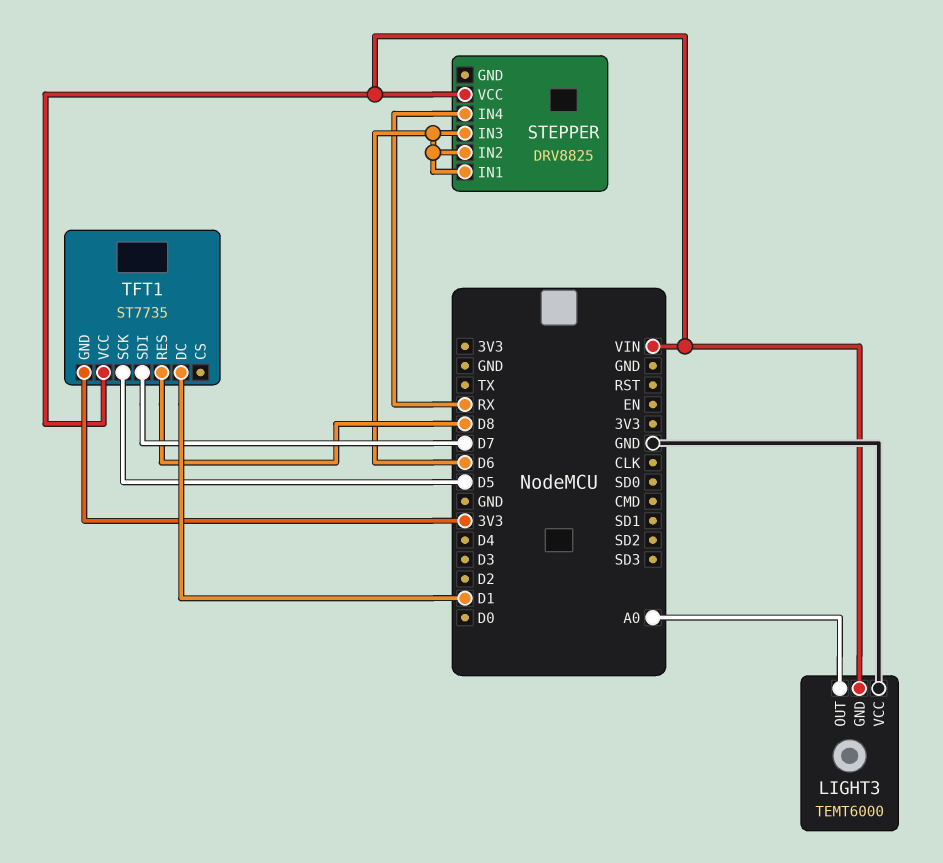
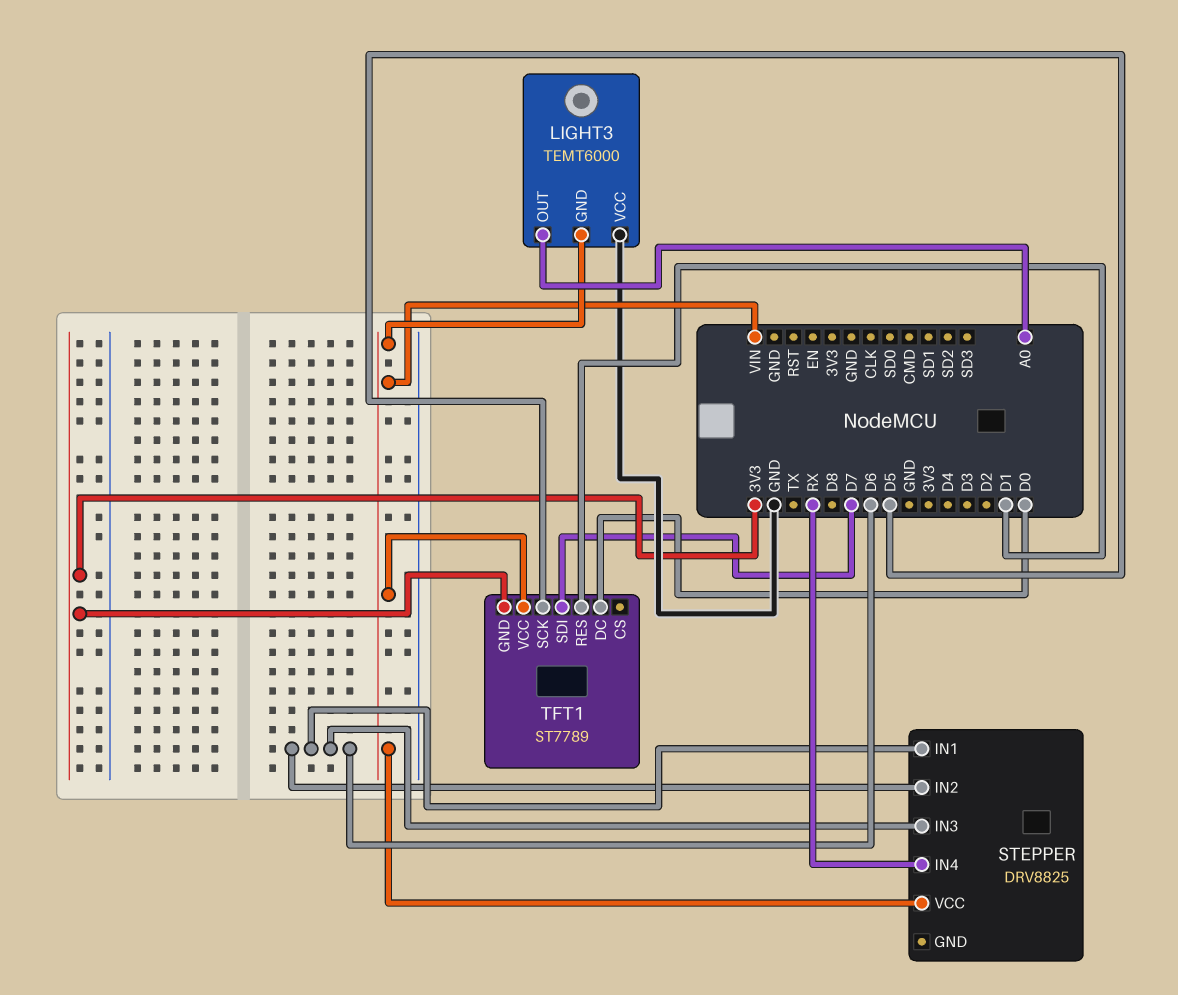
TFT1: ST7735 -> ST7789
TFT1 pin DC: D1 -> D0
TFT1 pin RES: D8 -> D1

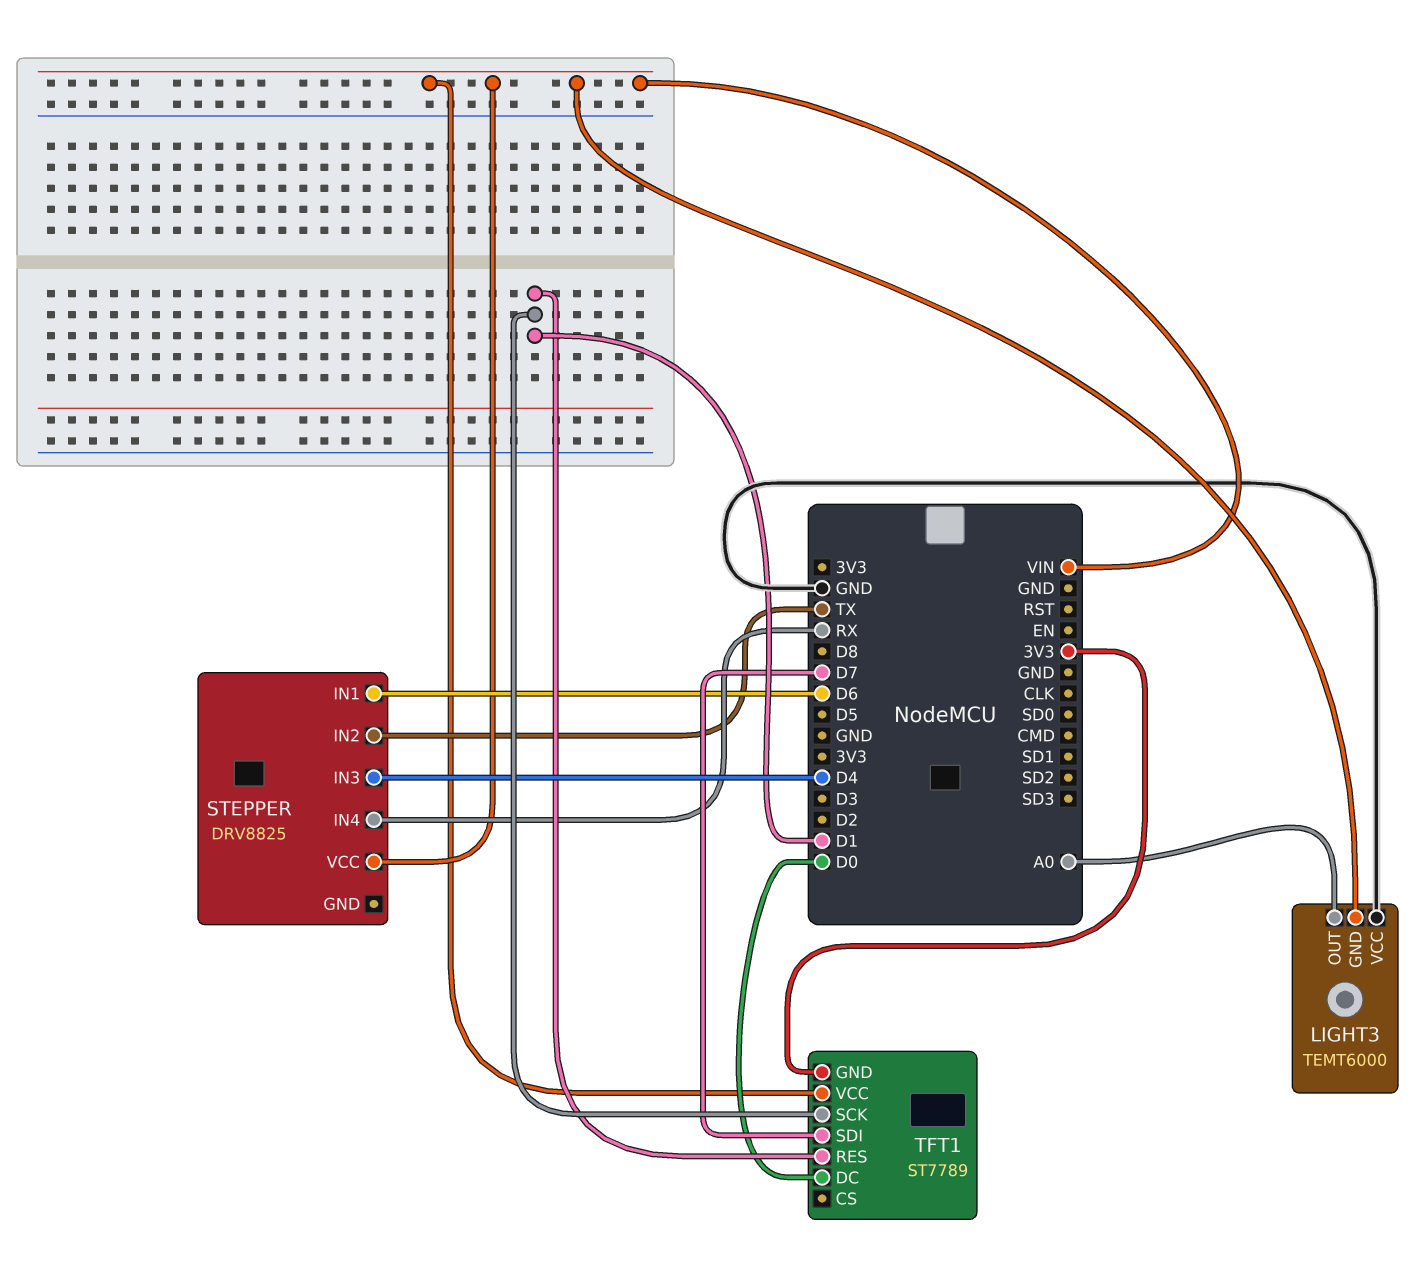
STEPPER pin IN2: D6 -> TX
STEPPER pin IN3: D6 -> D4
TFT1 pin SCK: D5 -> D1

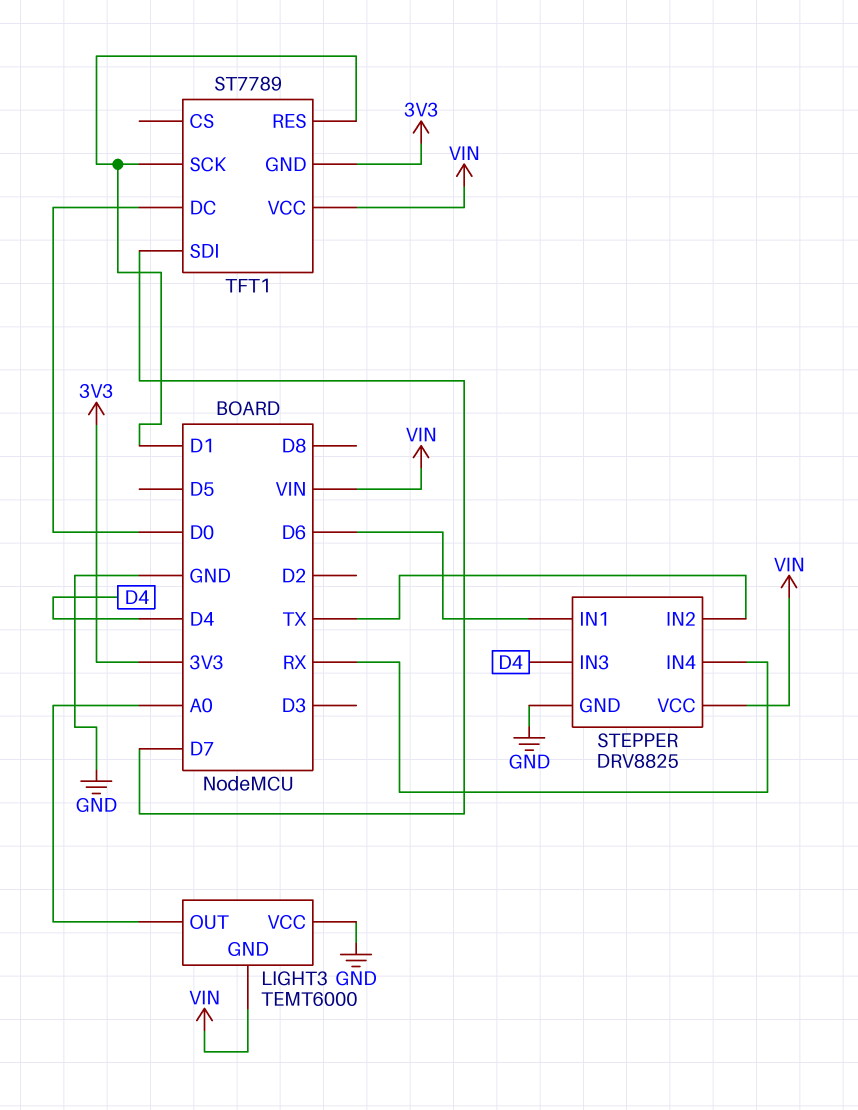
STEPPER pin GND: none -> GND

